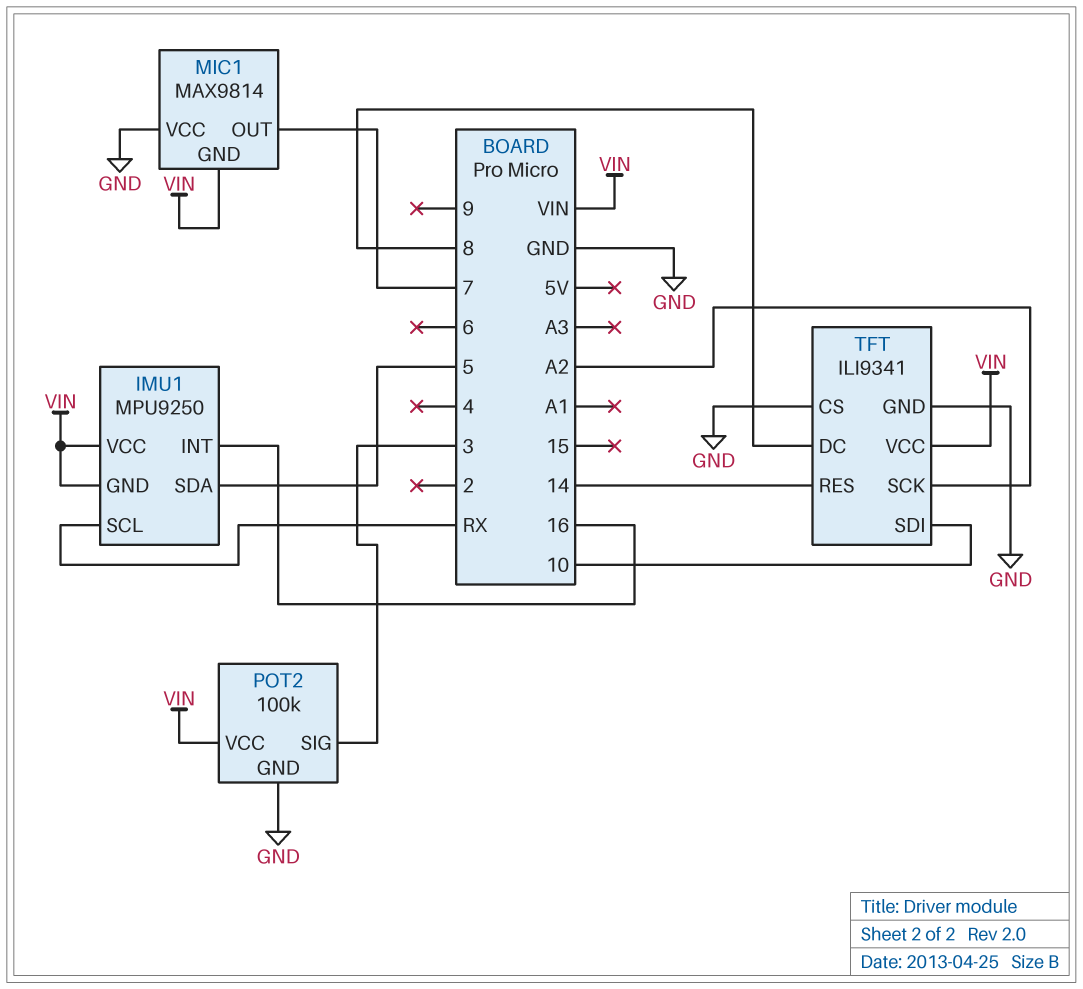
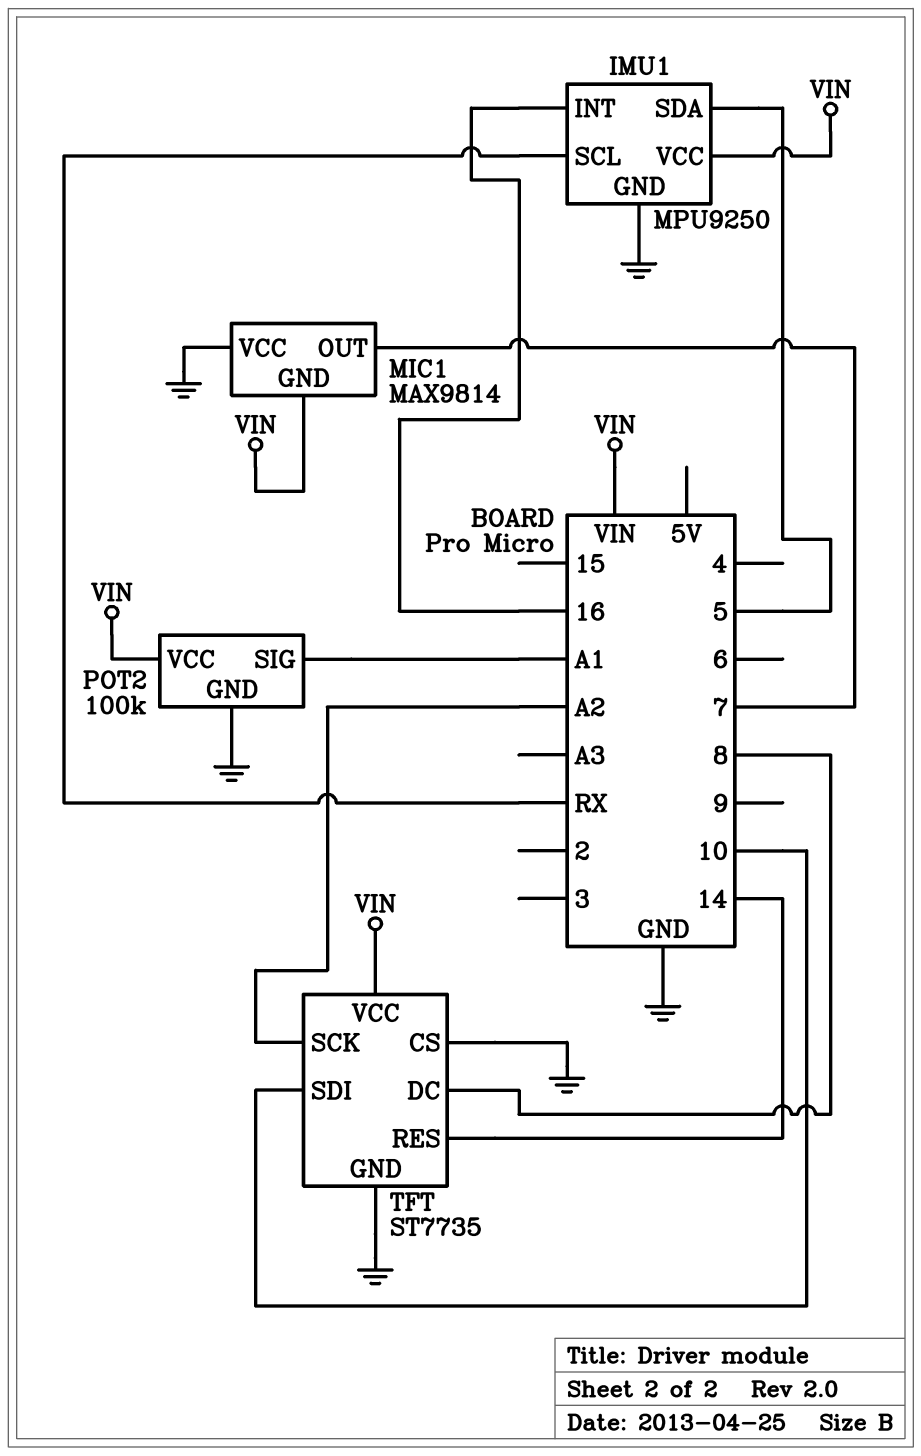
IMU1 pin GND: VIN -> GND
POT2 pin SIG: 3 -> A1
TFT: ILI9341 -> ST7735

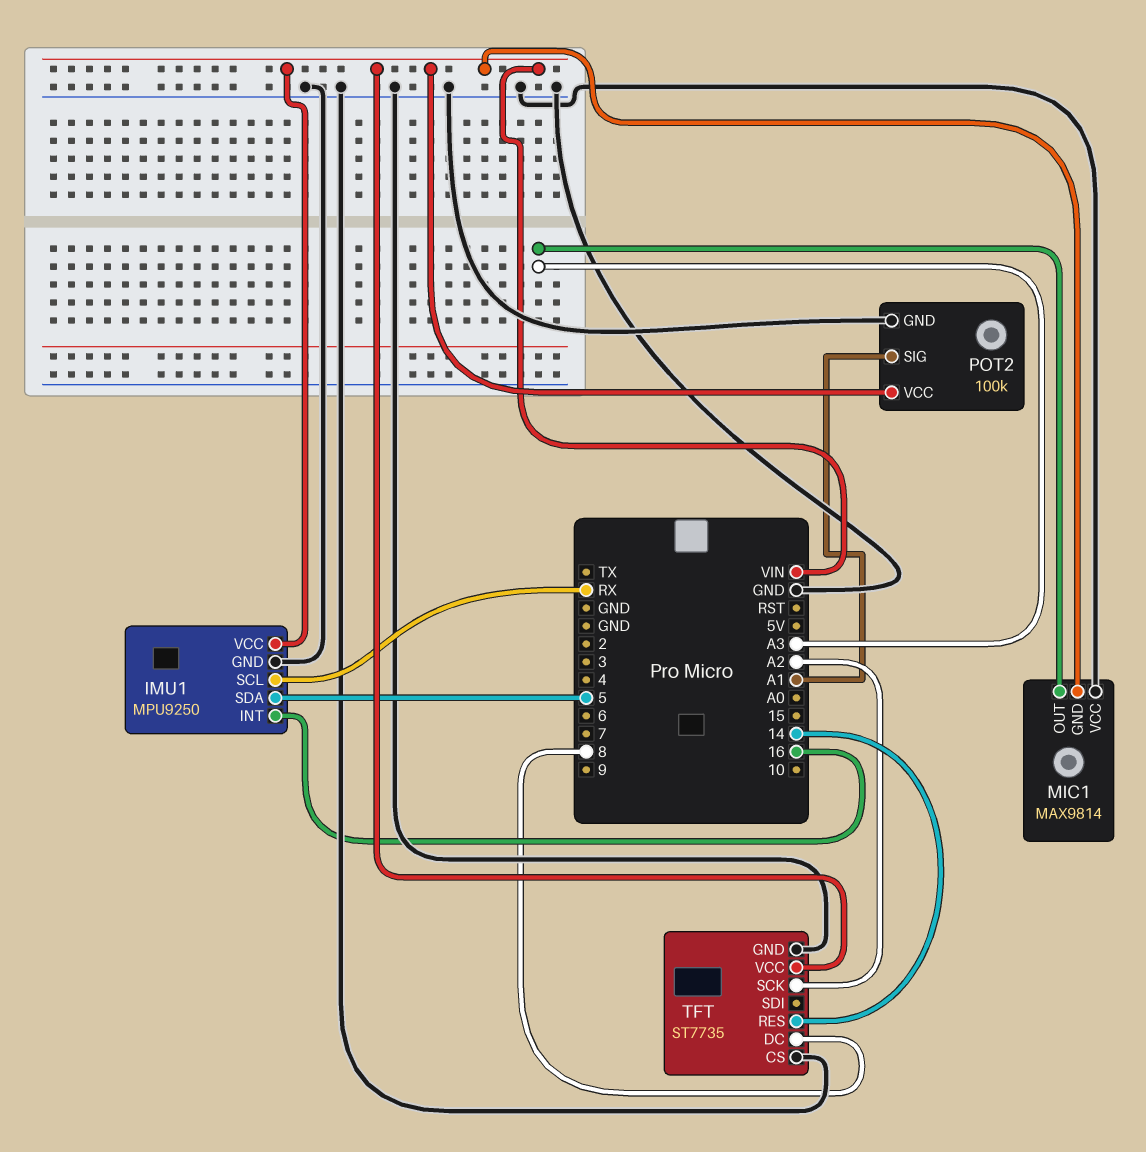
MIC1 pin OUT: 7 -> A3
TFT pin SDI: 10 -> none

